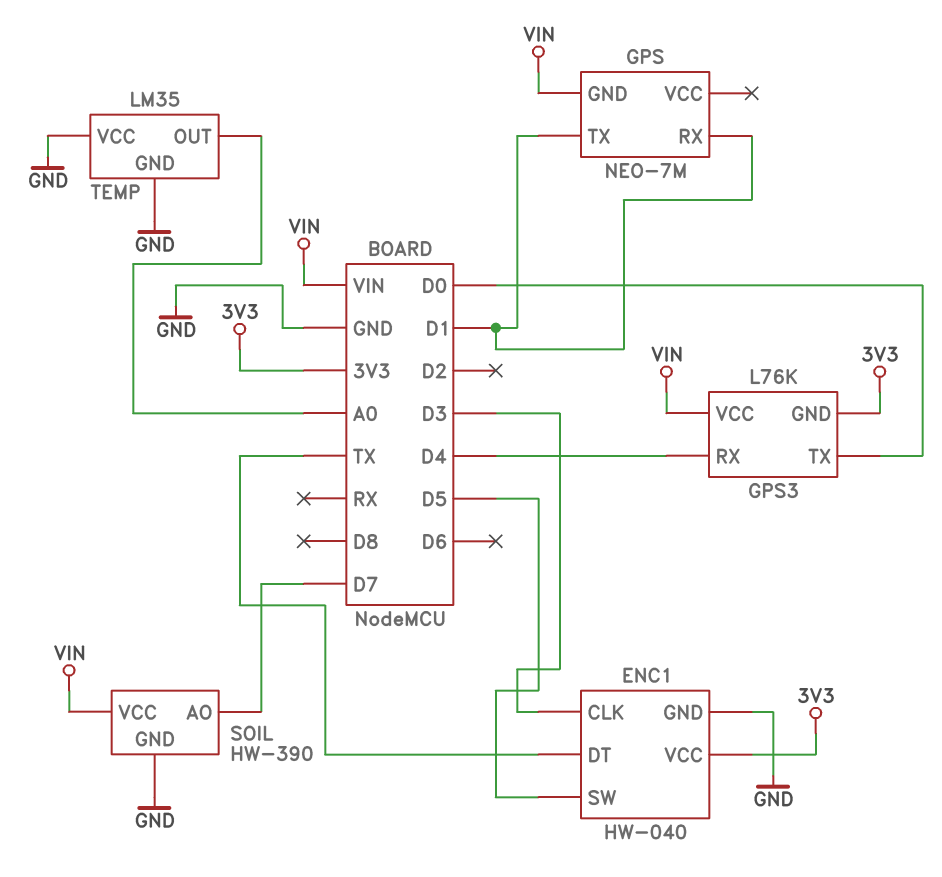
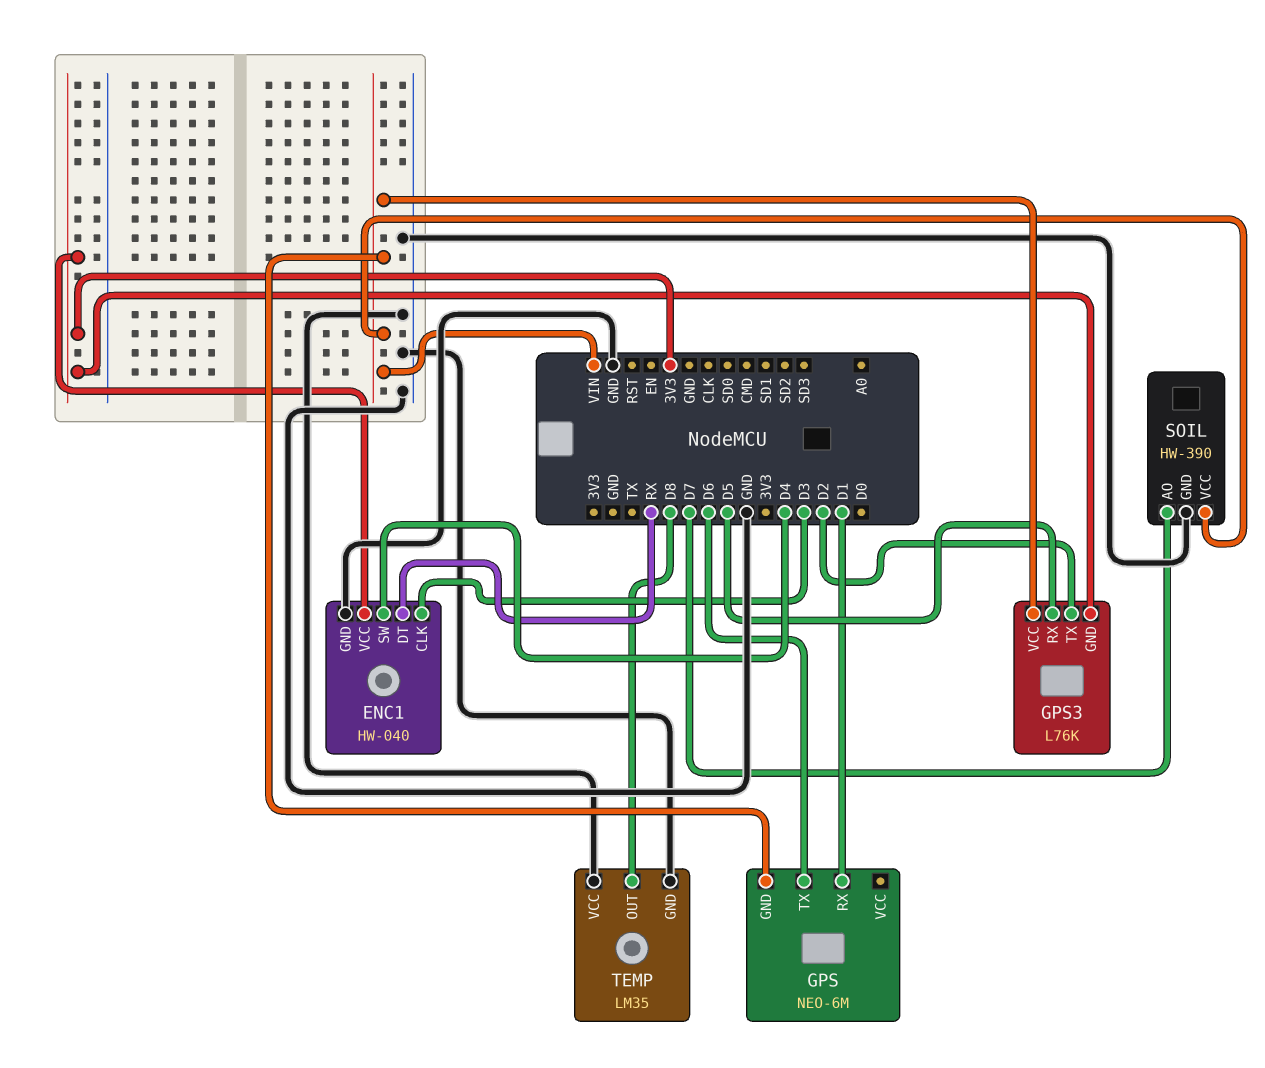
ENC1 pin DT: TX -> RX
ENC1 pin SW: D5 -> D4
GPS: NEO-7M -> NEO-6M
GPS pin TX: D1 -> D6
GPS3 pin RX: D4 -> D5
GPS3 pin TX: D0 -> D2
TEMP pin OUT: A0 -> D8

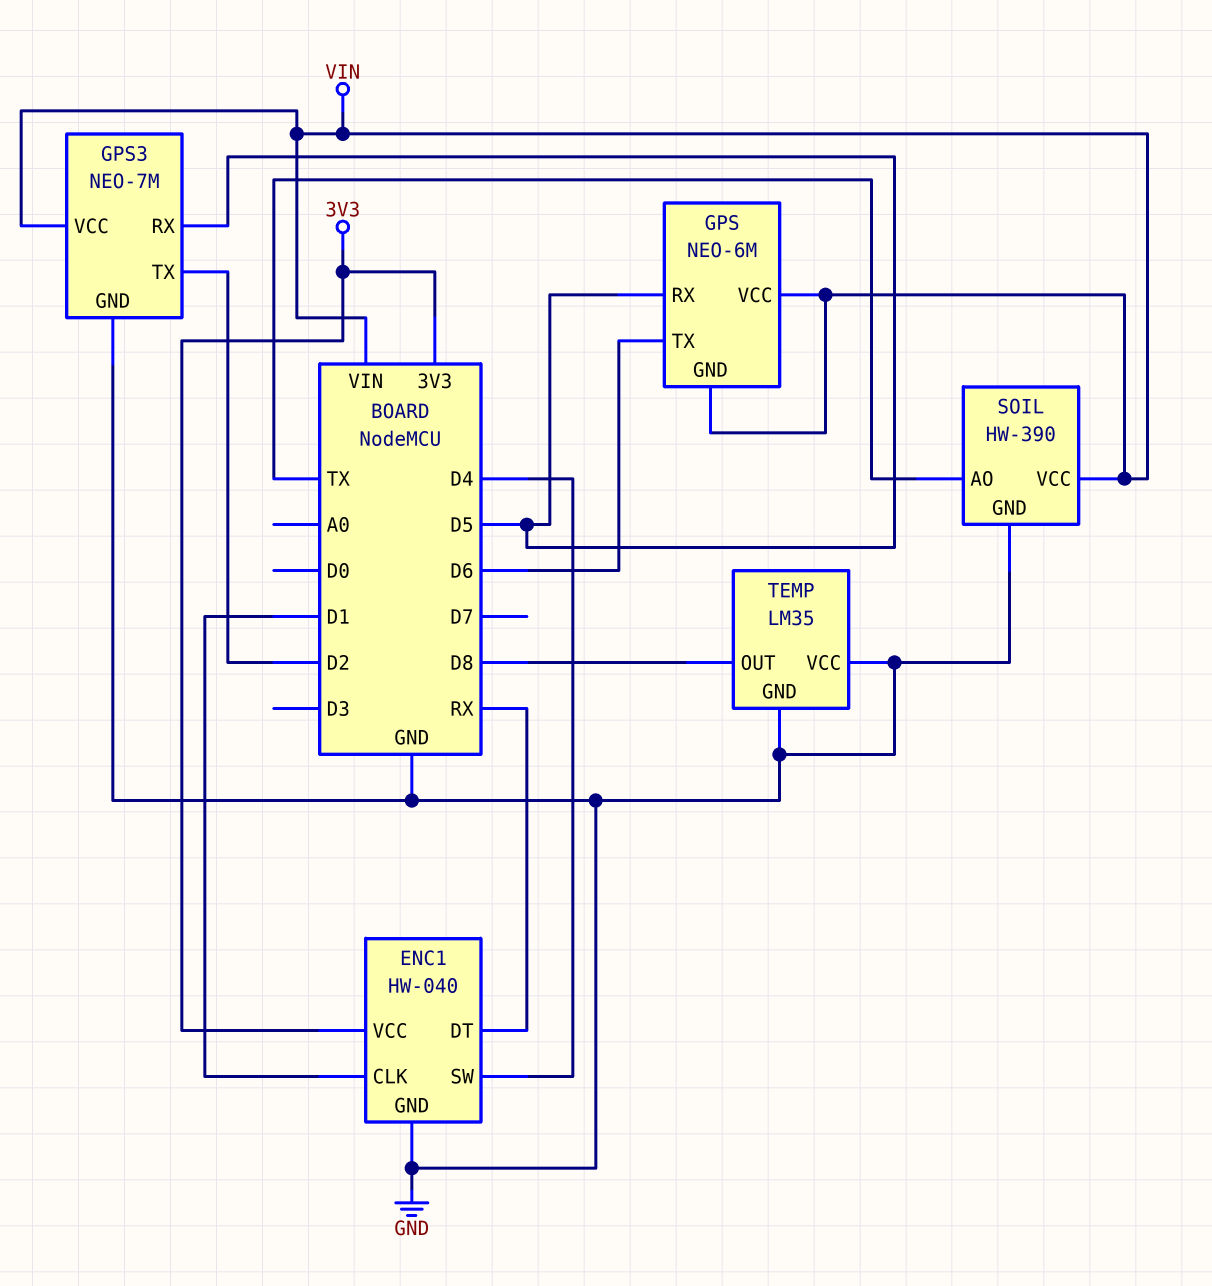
ENC1 pin CLK: D3 -> D1
GPS pin RX: D1 -> D5
GPS pin VCC: none -> VIN
GPS3: L76K -> NEO-7M
GPS3 pin GND: 3V3 -> GND
SOIL pin AO: D7 -> TX

